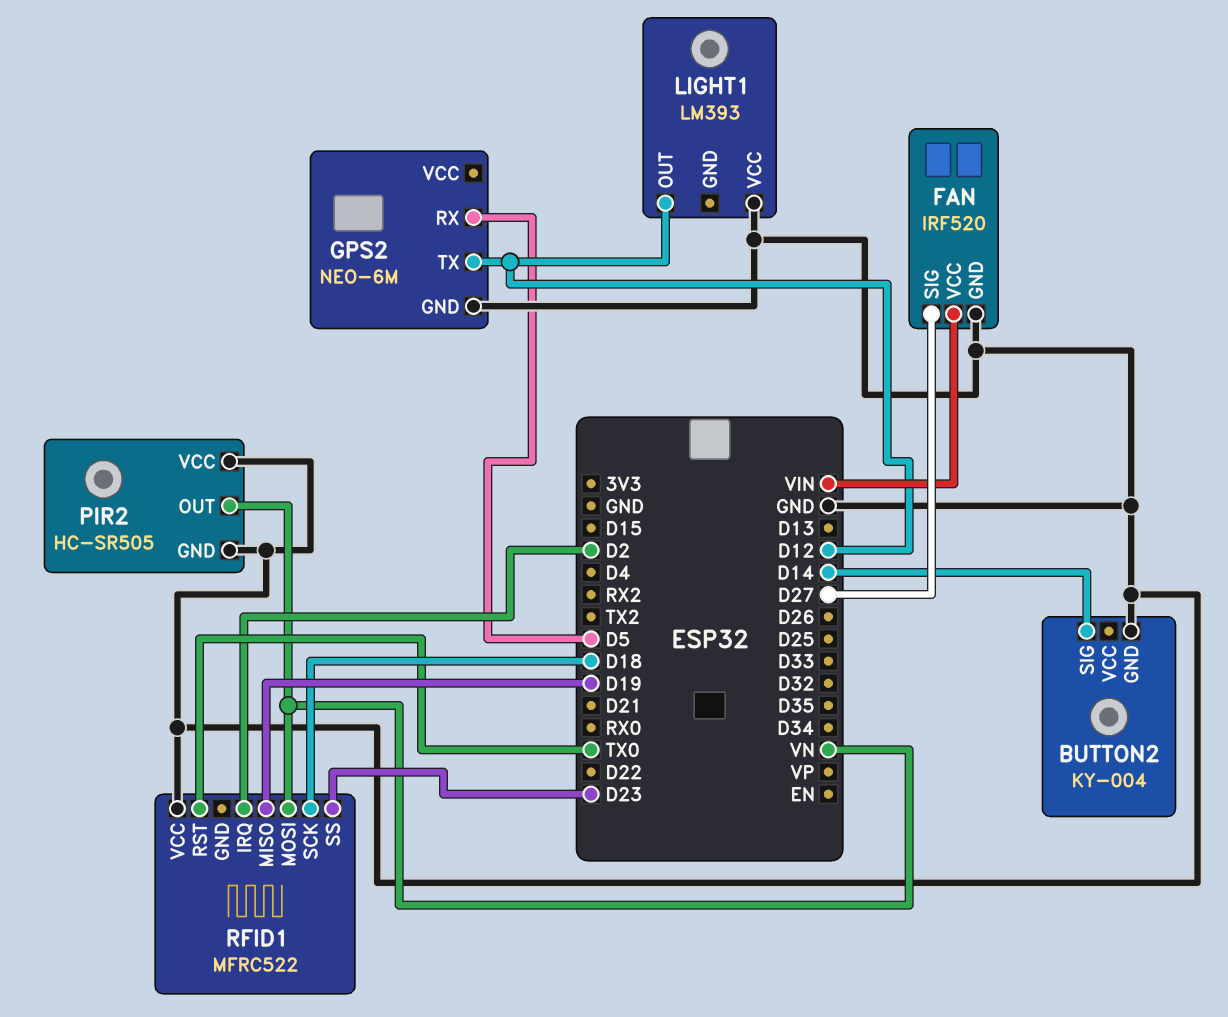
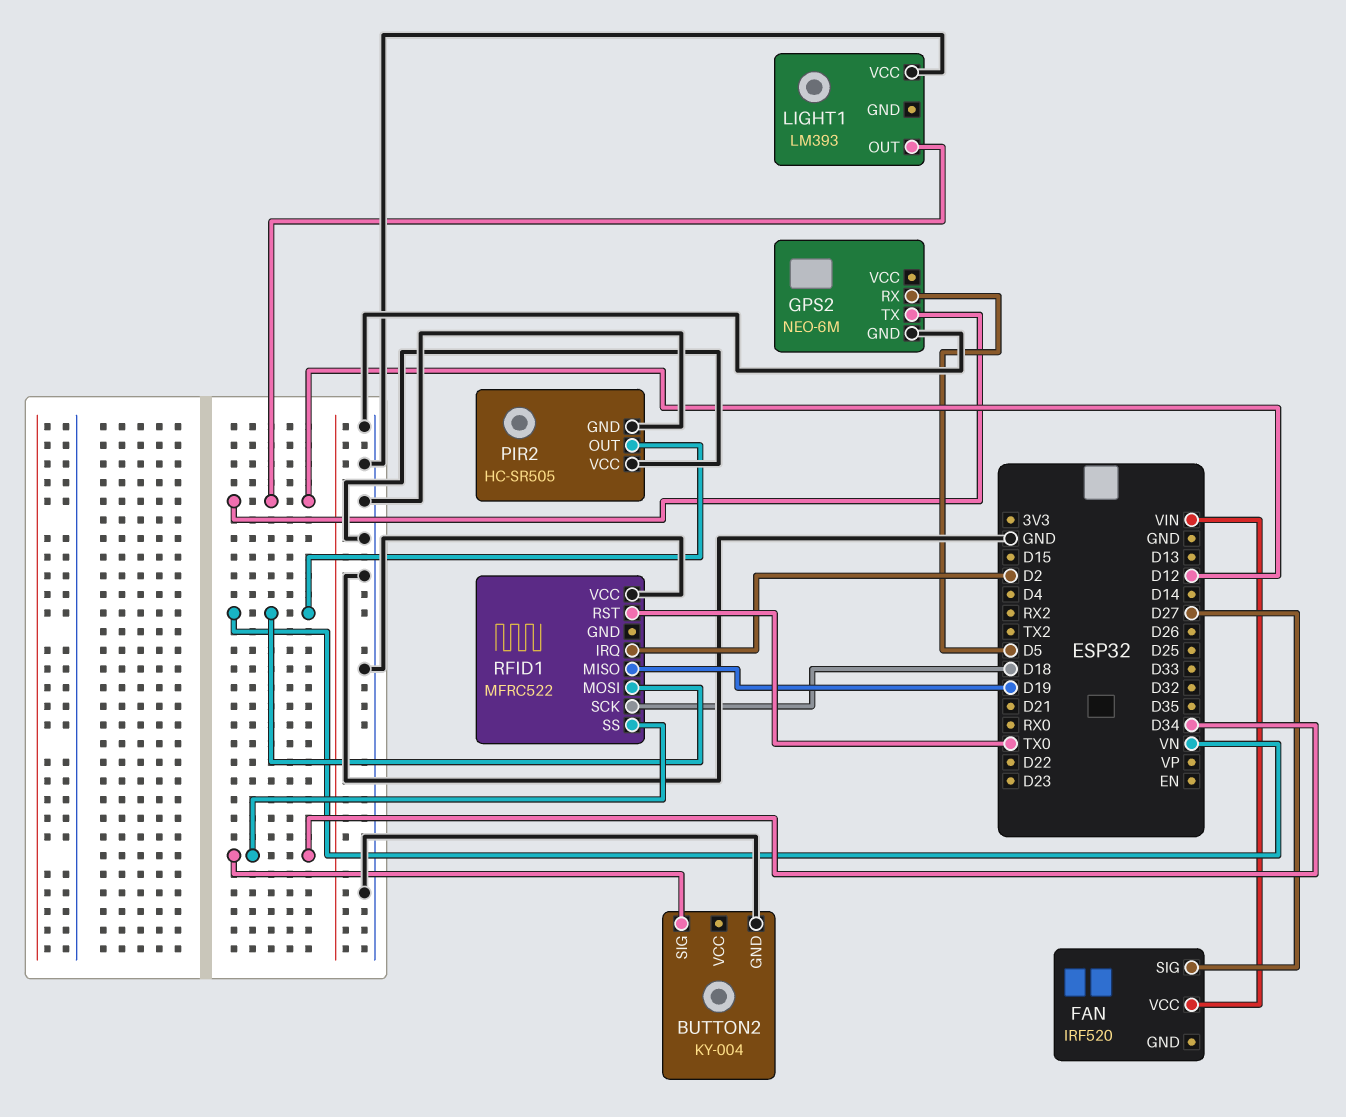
BUTTON2 pin SIG: D14 -> D34
FAN pin GND: GND -> none
RFID1 pin SS: D23 -> D34

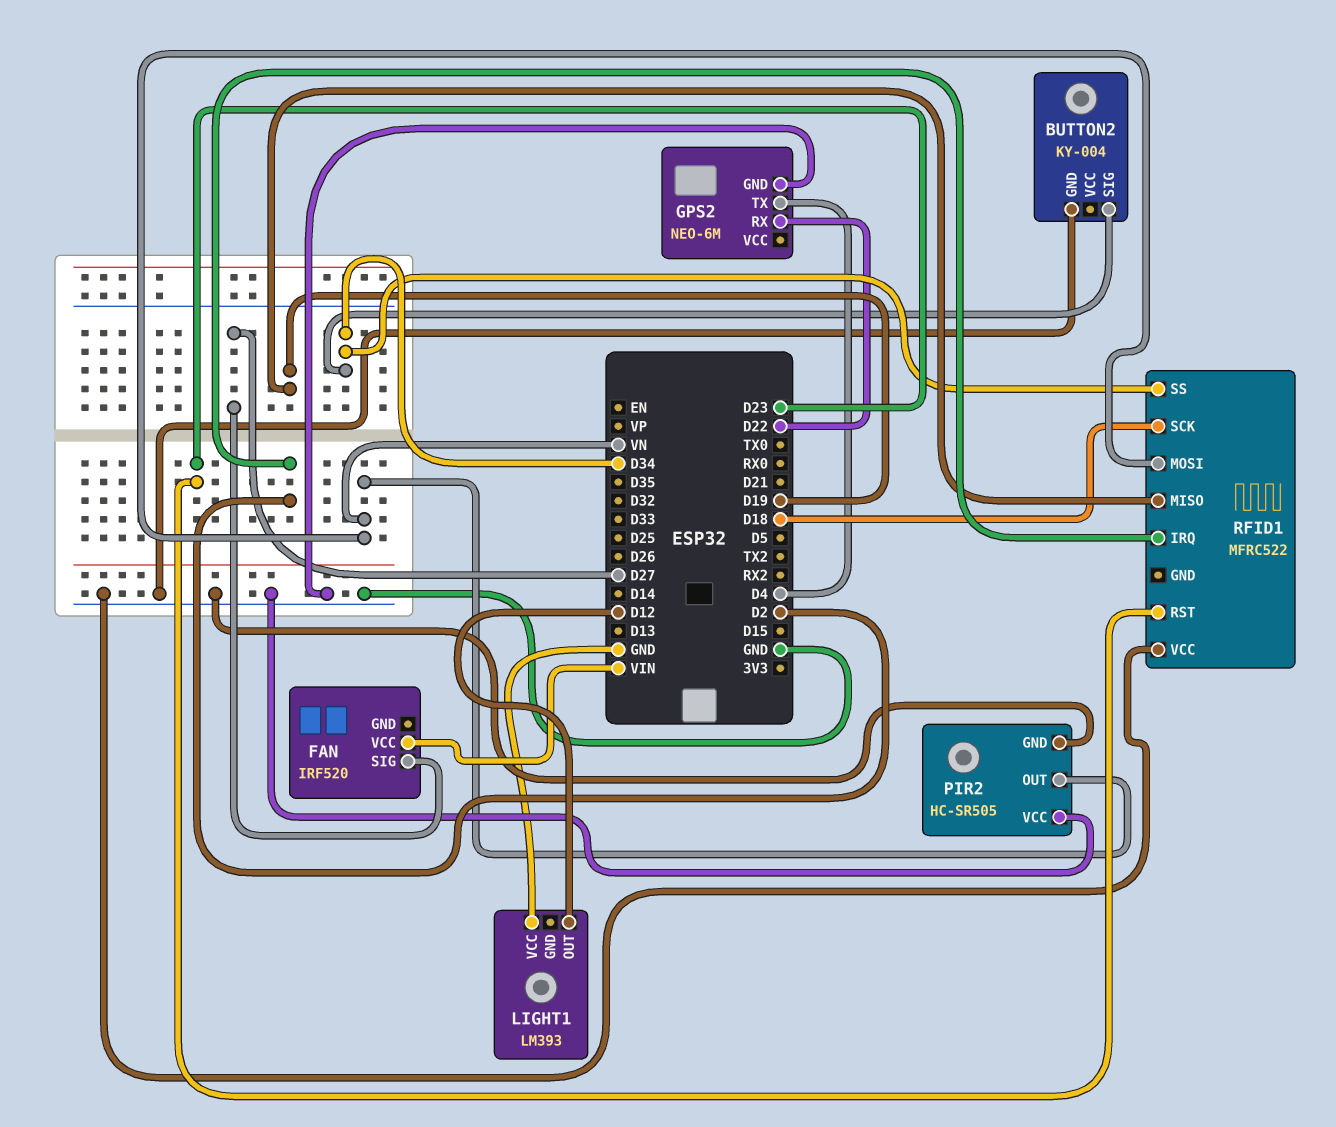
GPS2 pin RX: D5 -> D22
GPS2 pin TX: D12 -> D4
RFID1 pin RST: TX0 -> D23

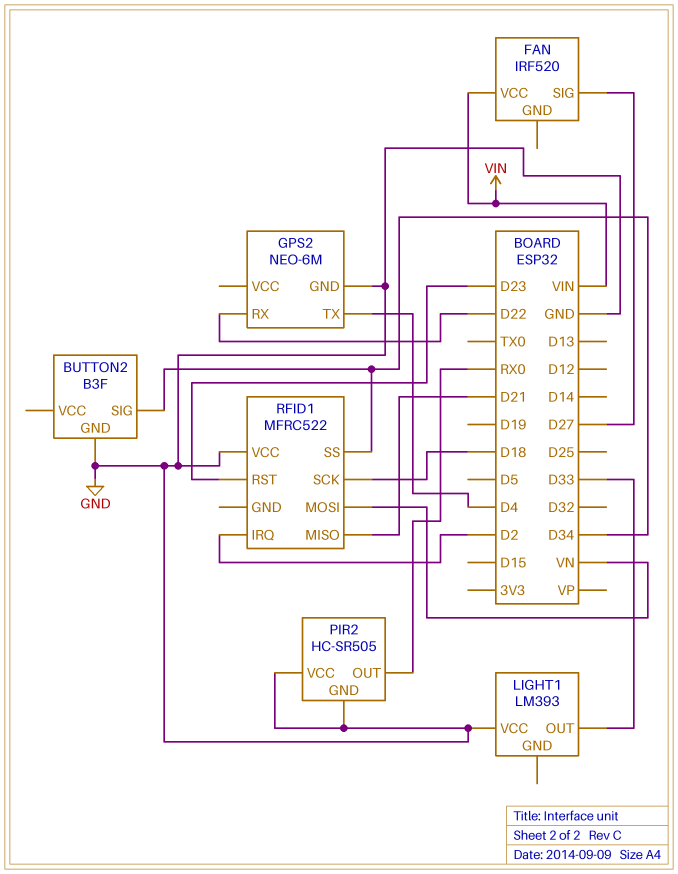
BUTTON2: KY-004 -> B3F
LIGHT1 pin OUT: D12 -> D33
PIR2 pin OUT: VN -> RX0
RFID1 pin MISO: D19 -> D21

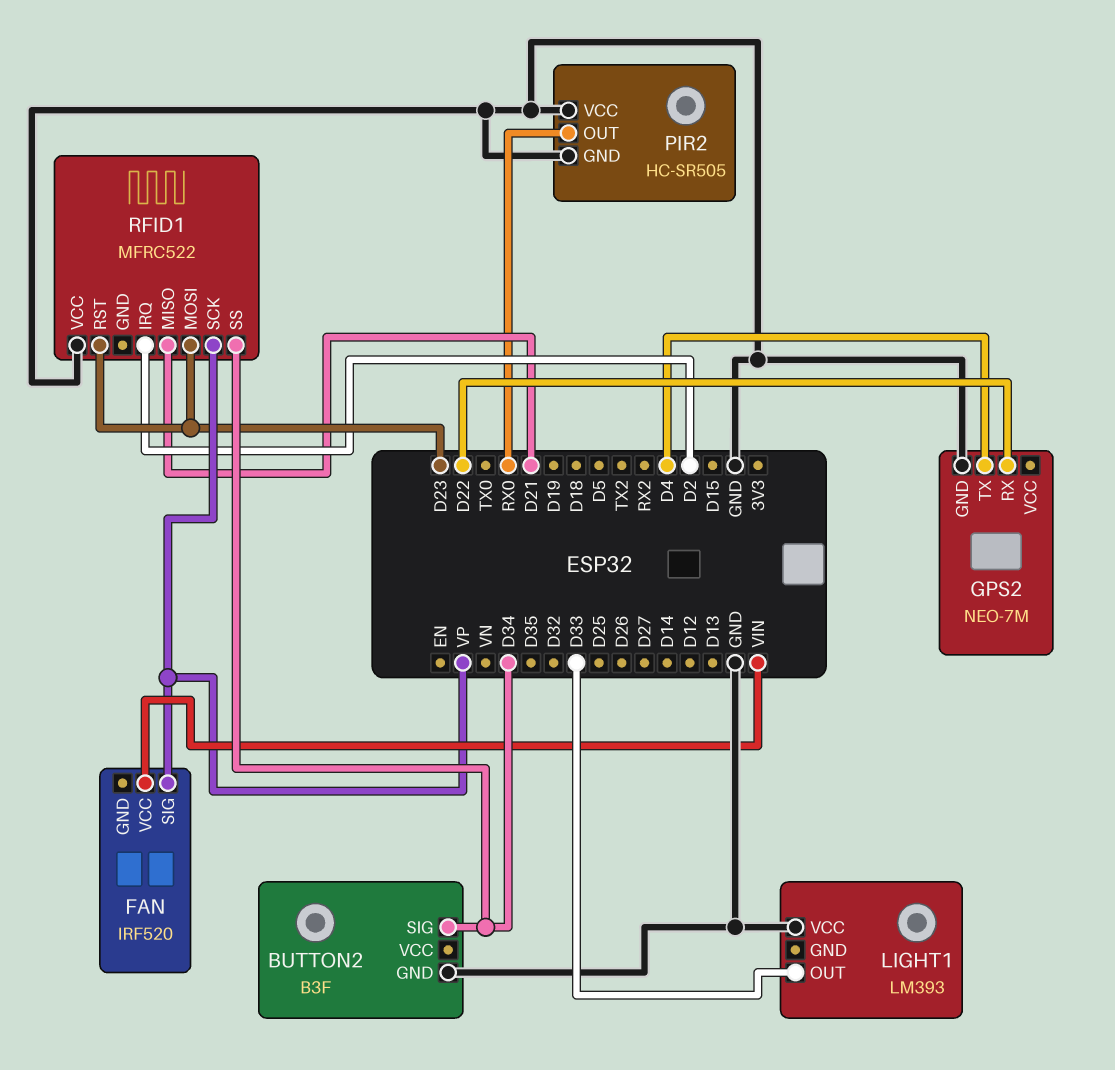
FAN pin SIG: D27 -> VP
GPS2: NEO-6M -> NEO-7M
RFID1 pin MOSI: VN -> D23
RFID1 pin SCK: D18 -> VP

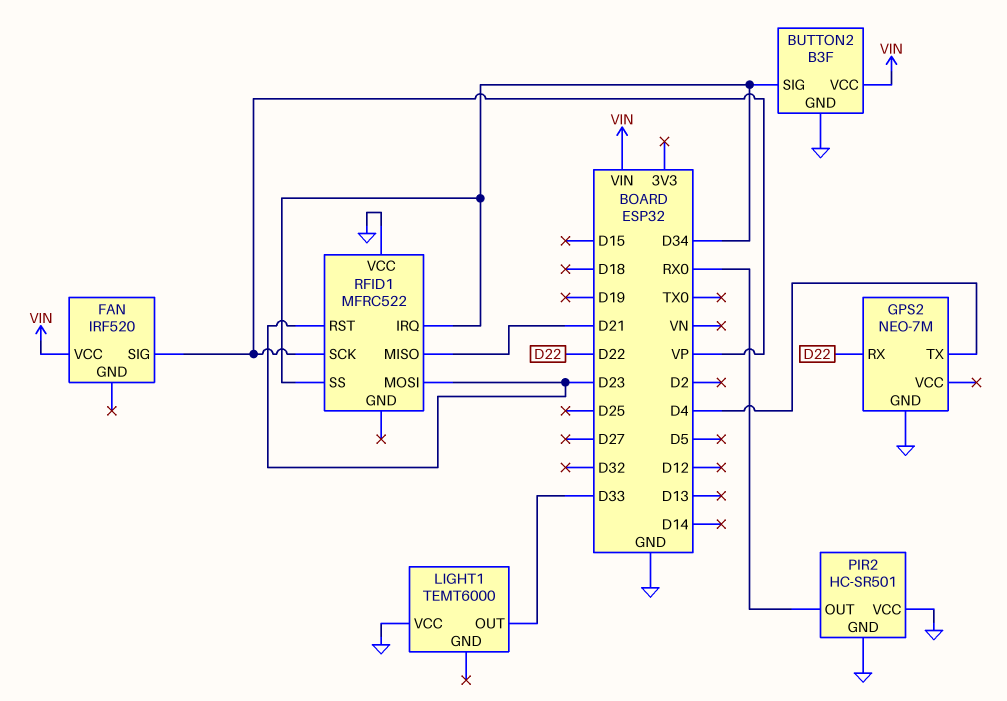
BUTTON2 pin VCC: none -> VIN
LIGHT1: LM393 -> TEMT6000
PIR2: HC-SR505 -> HC-SR501
RFID1 pin IRQ: D2 -> D34

